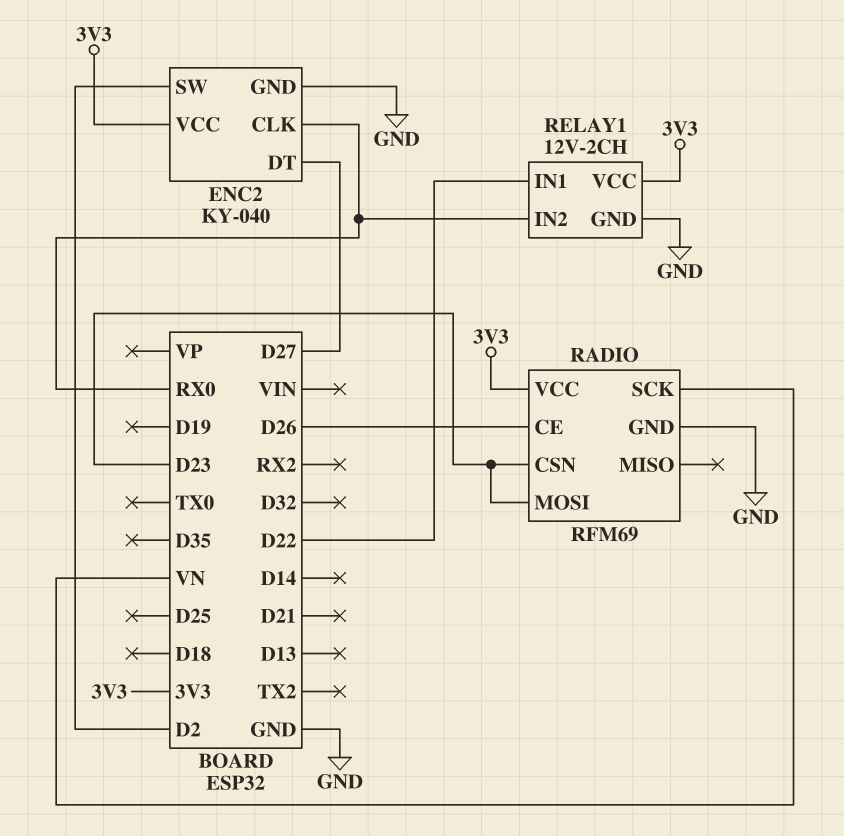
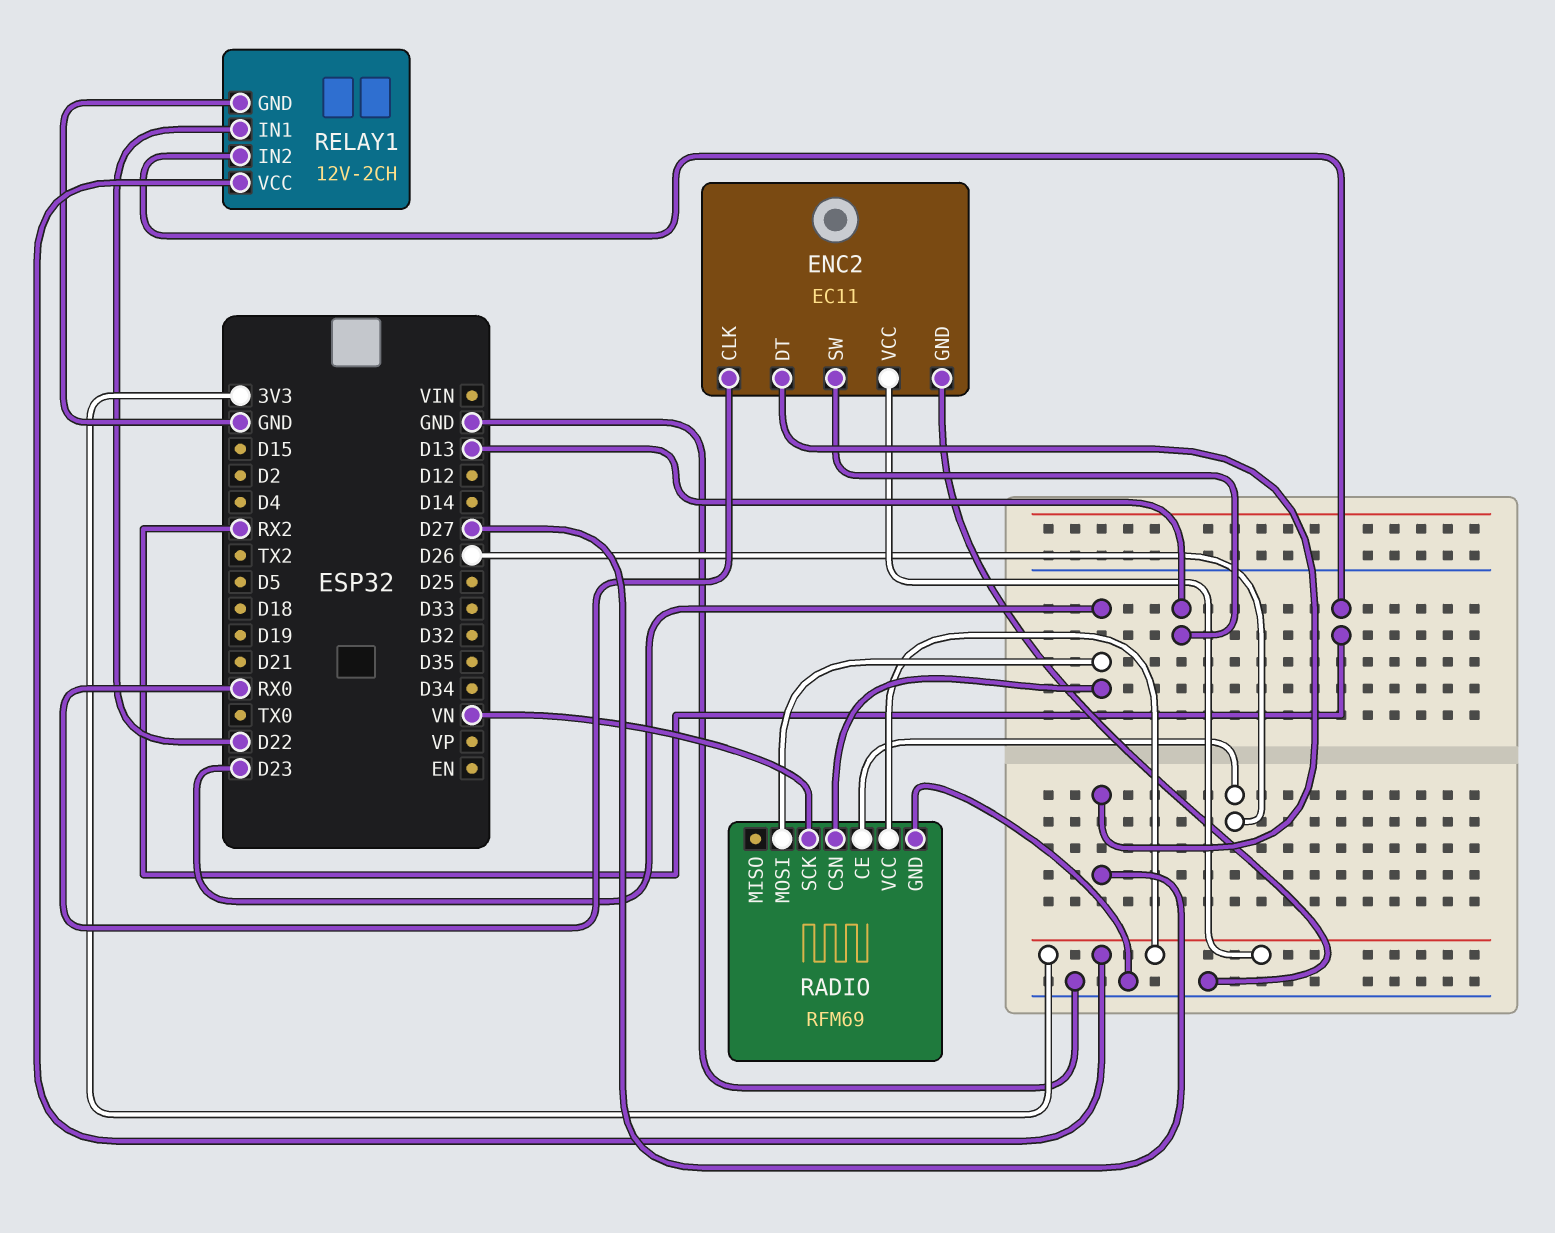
ENC2: KY-040 -> EC11
ENC2 pin SW: D2 -> D13
RELAY1 pin IN2: RX0 -> RX2

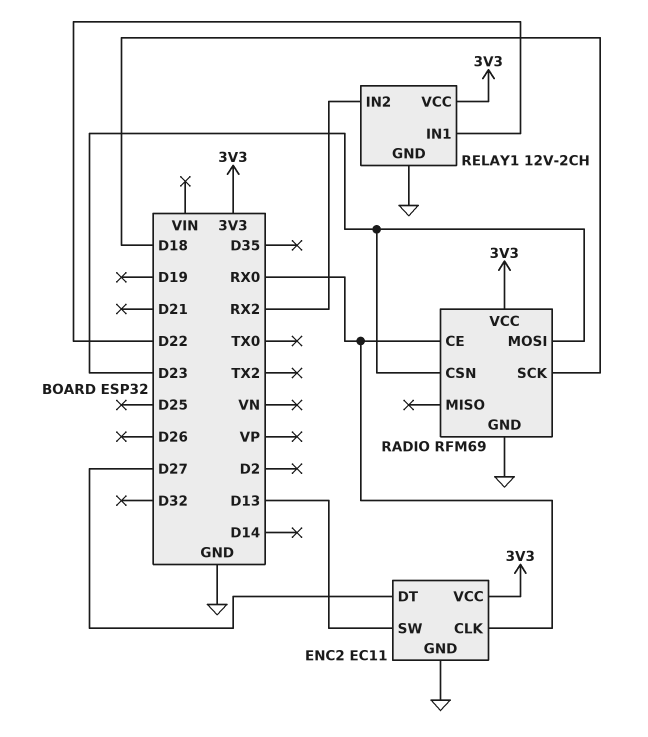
RADIO pin CE: D26 -> RX0
RADIO pin SCK: VN -> D18

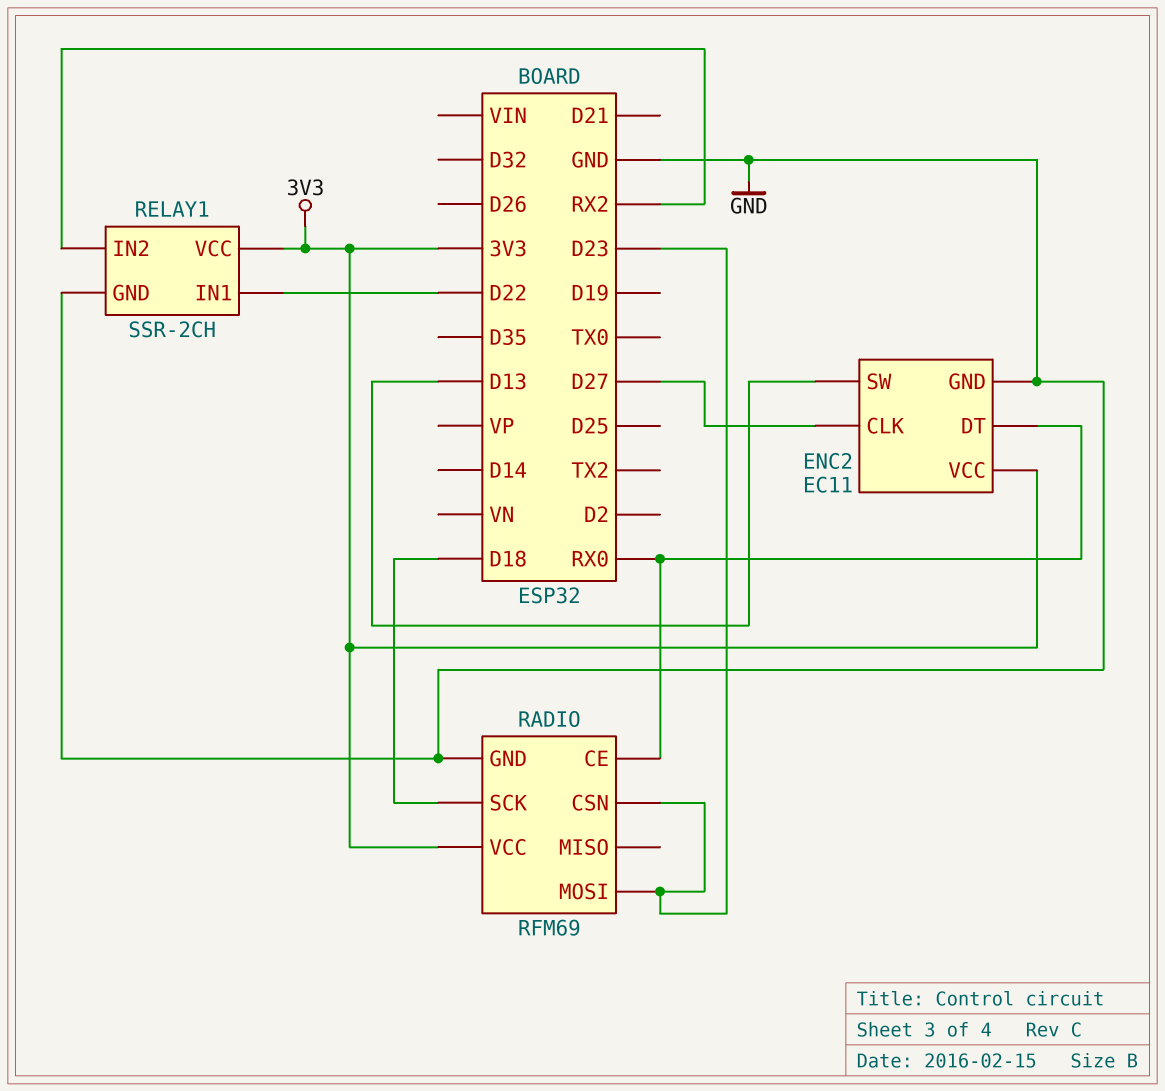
ENC2 pin CLK: RX0 -> D27
ENC2 pin DT: D27 -> RX0
RELAY1: 12V-2CH -> SSR-2CH

